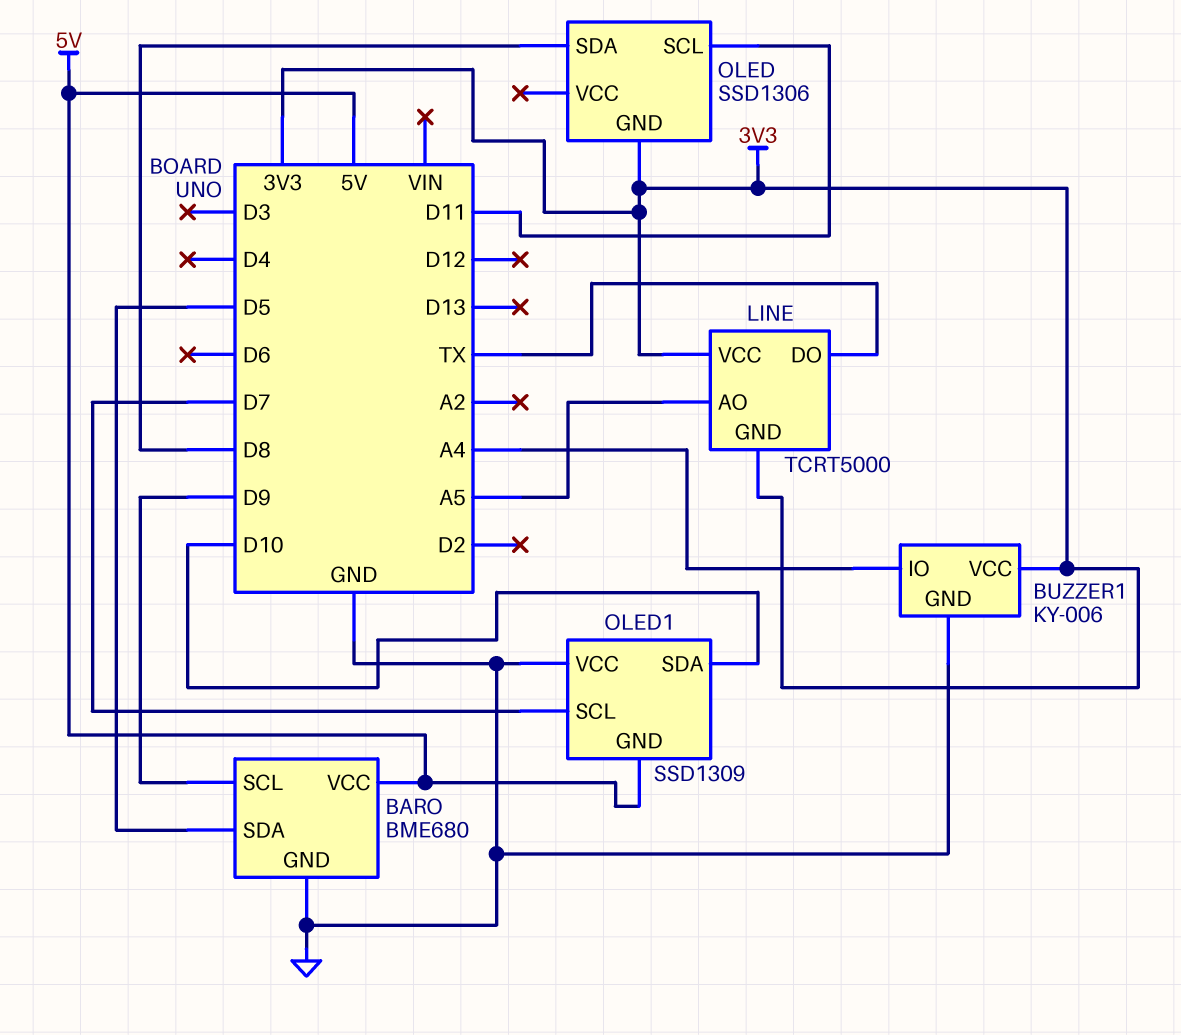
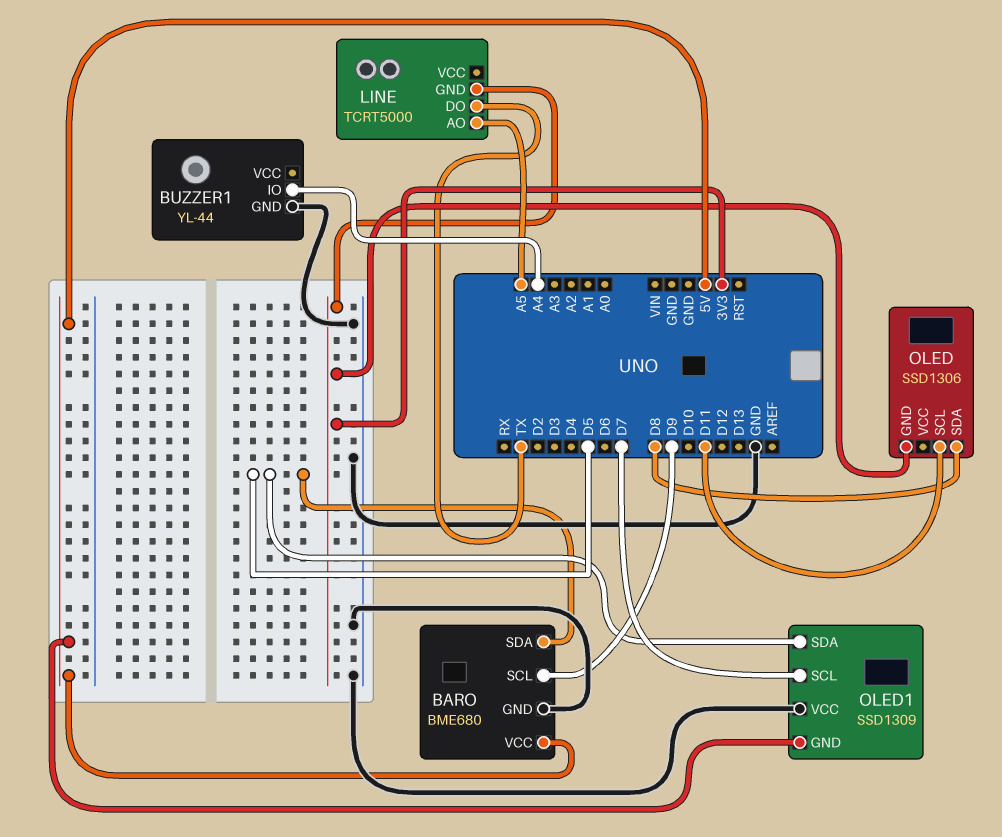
BUZZER1: KY-006 -> YL-44
BUZZER1 pin VCC: 3V3 -> none
LINE pin VCC: 3V3 -> none
OLED1 pin SDA: D10 -> D5

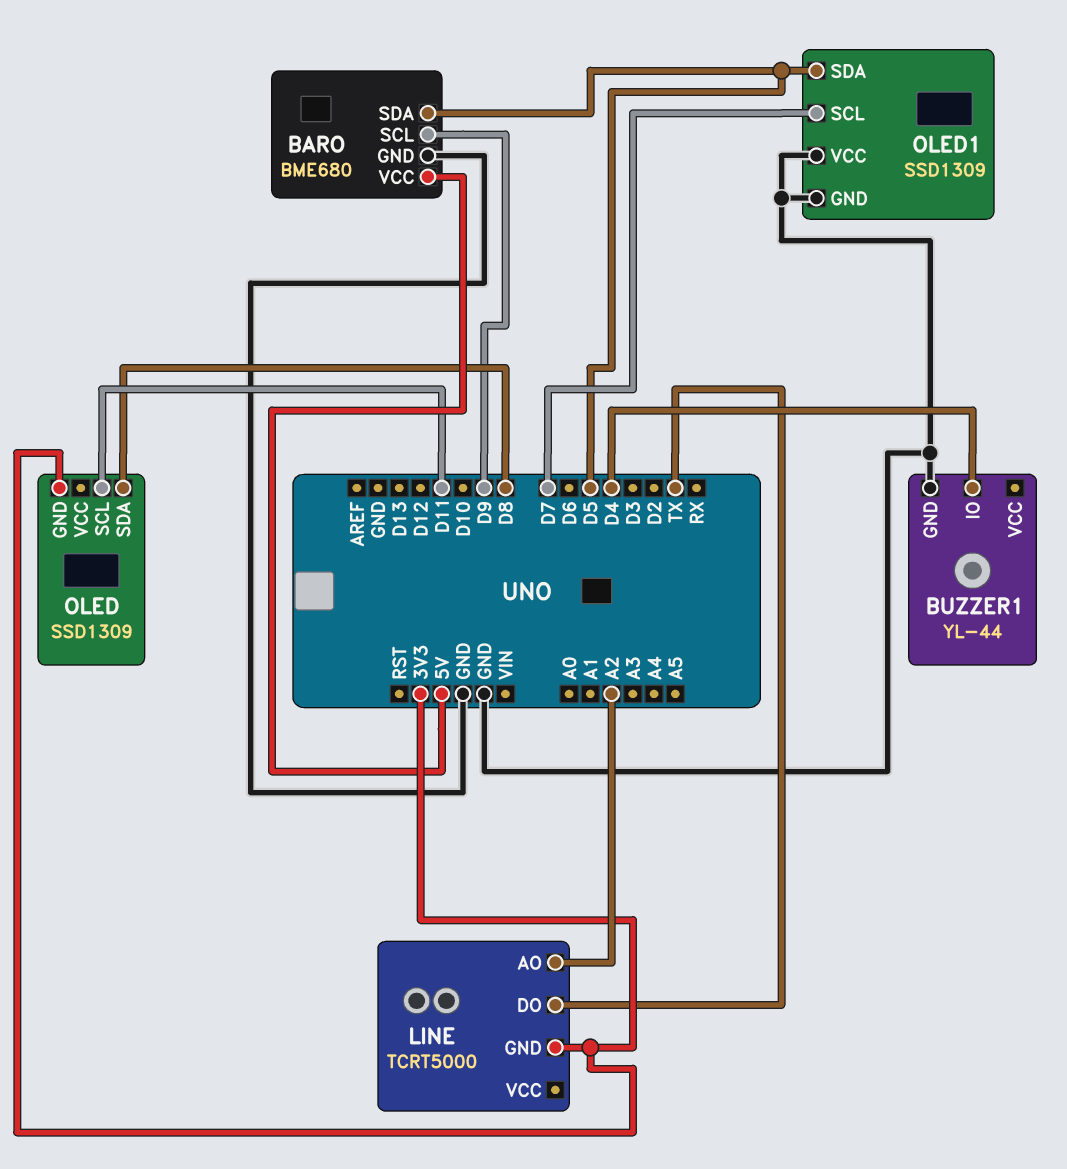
BUZZER1 pin IO: A4 -> D4
LINE pin AO: A5 -> A2
OLED: SSD1306 -> SSD1309
OLED1 pin GND: 5V -> GND

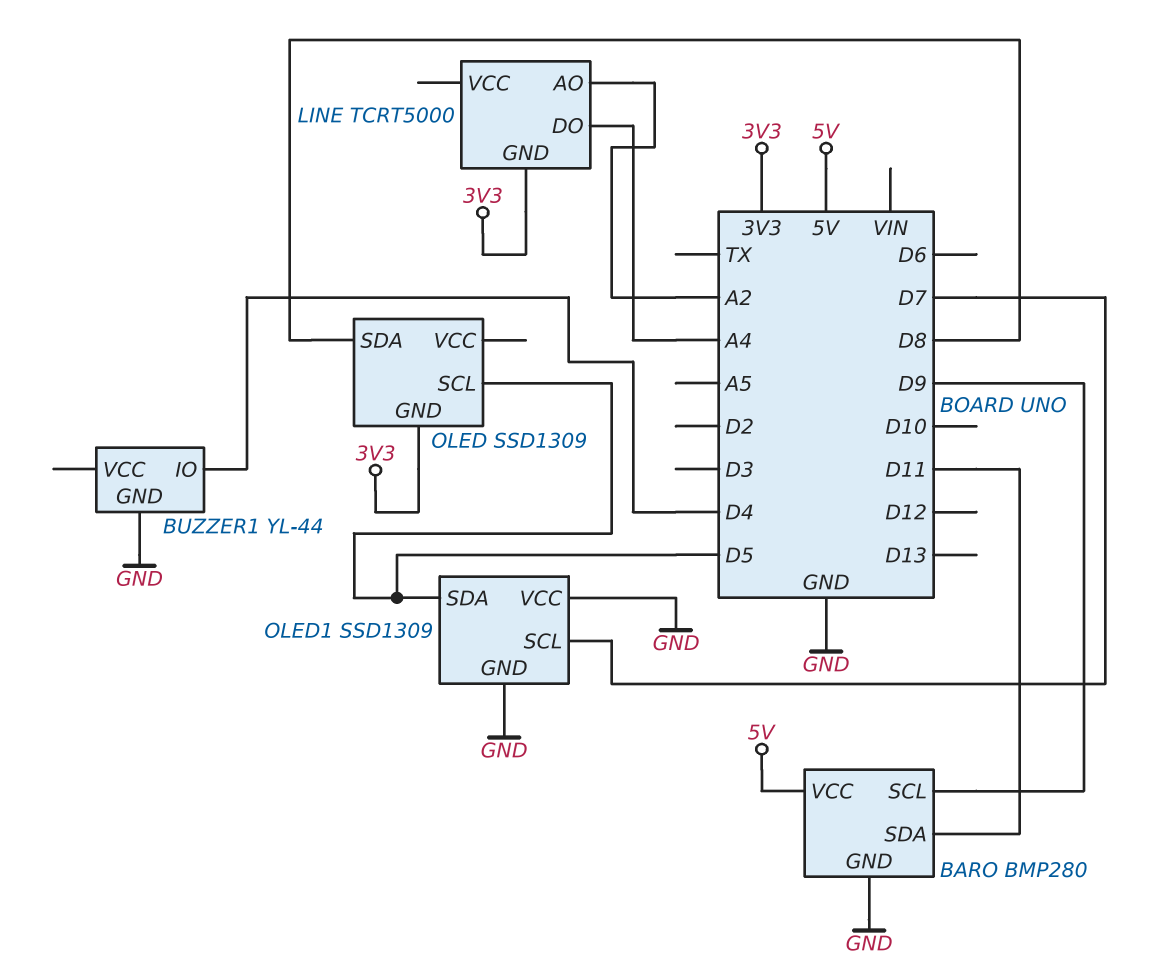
BARO: BME680 -> BMP280
BARO pin SDA: D5 -> D11
LINE pin DO: TX -> A4
OLED pin SCL: D11 -> D5

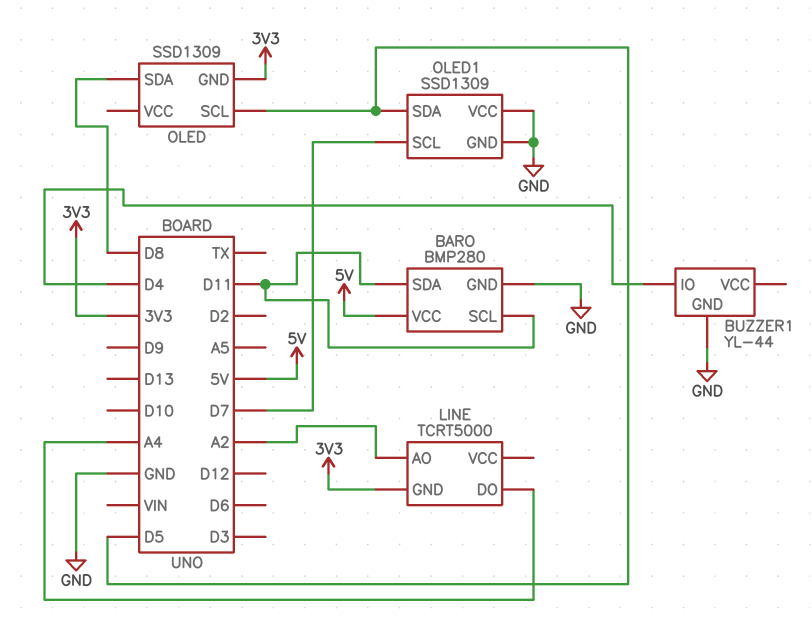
BARO pin SCL: D9 -> D11

